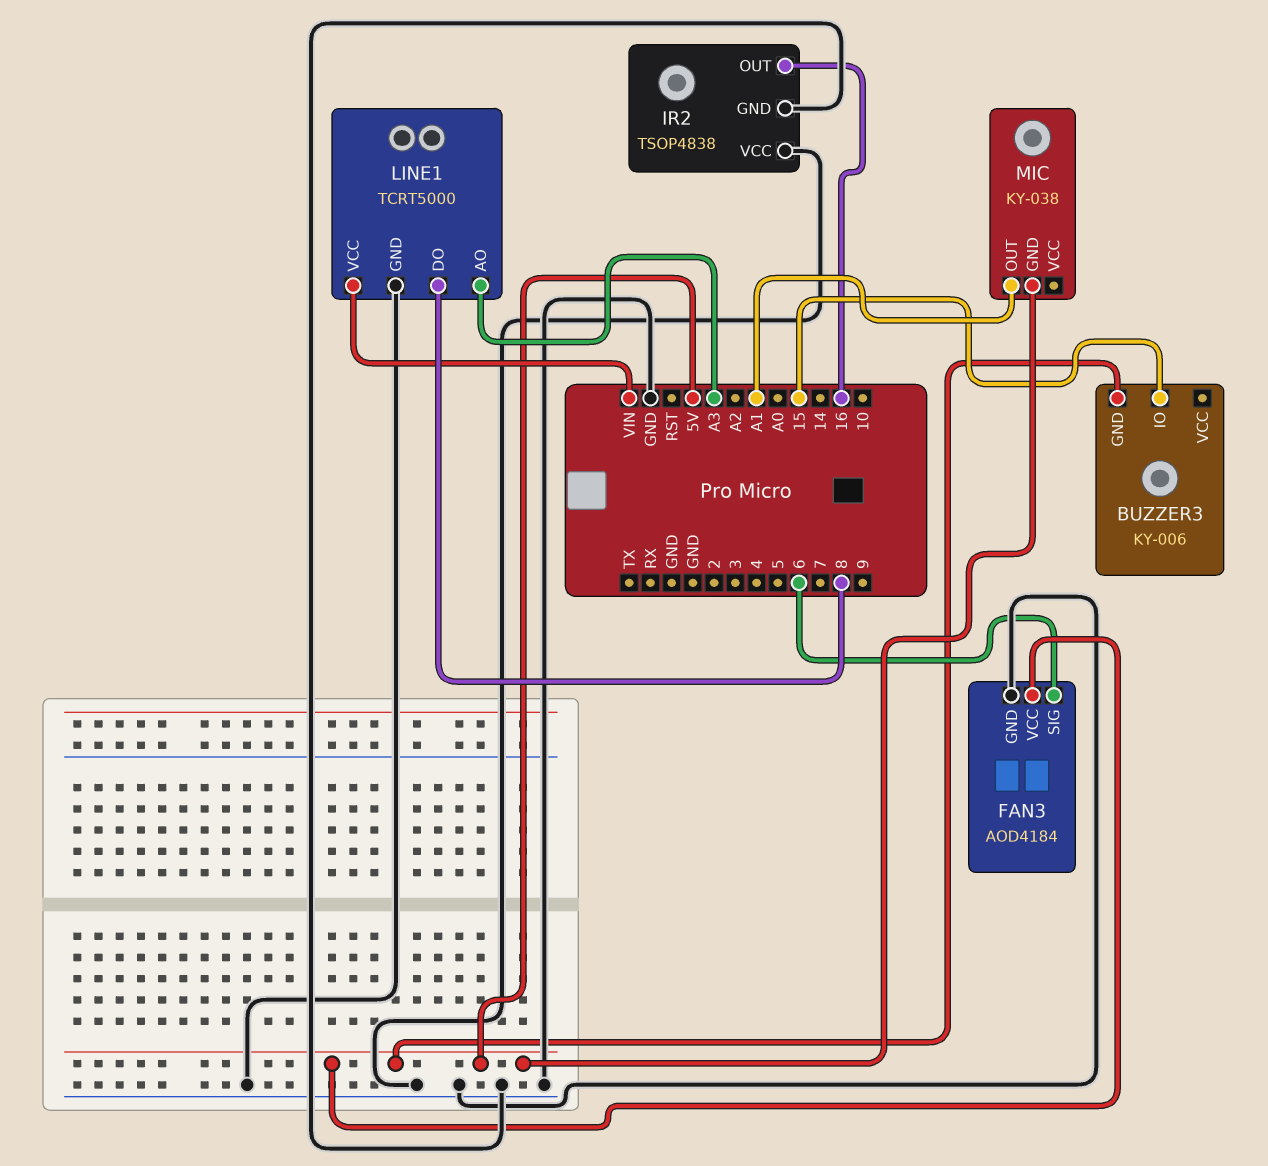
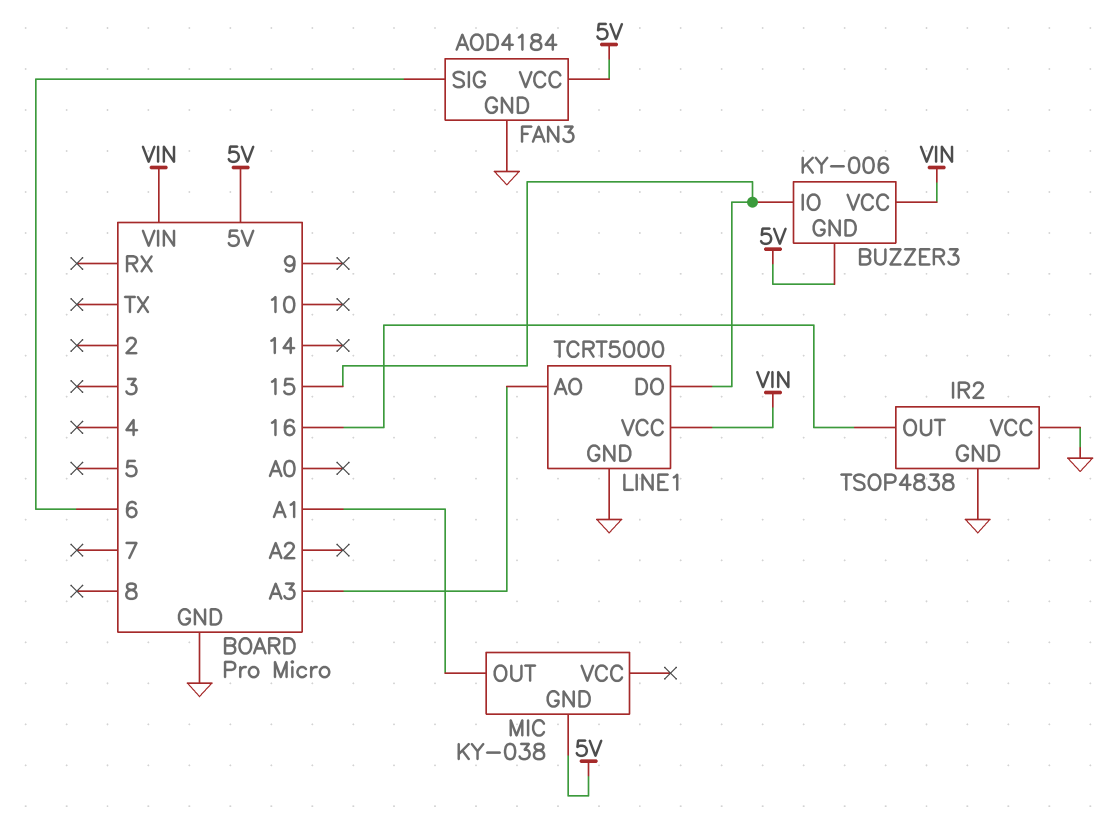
BUZZER3 pin VCC: none -> VIN
LINE1 pin DO: 8 -> 15

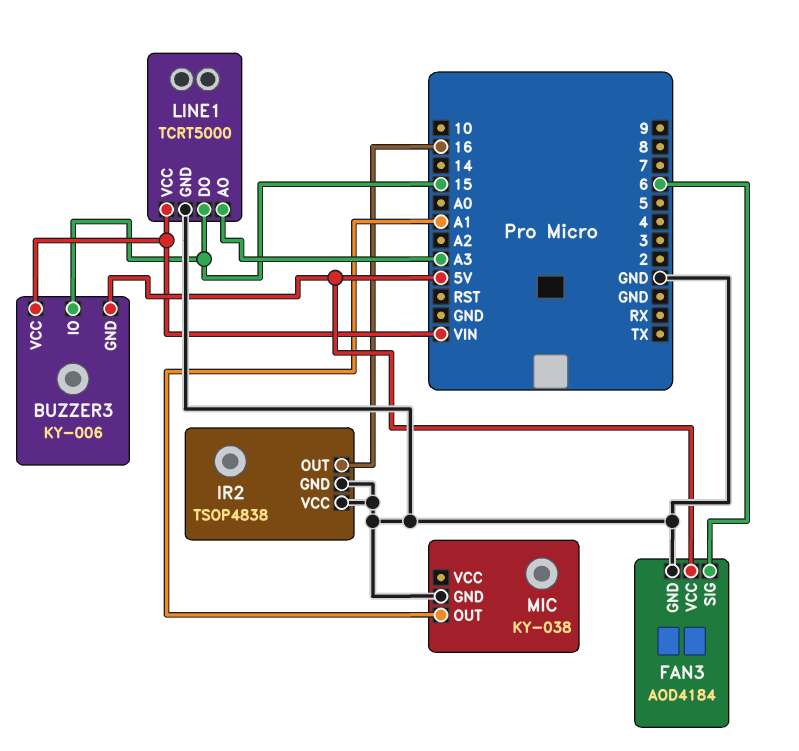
MIC pin GND: 5V -> GND

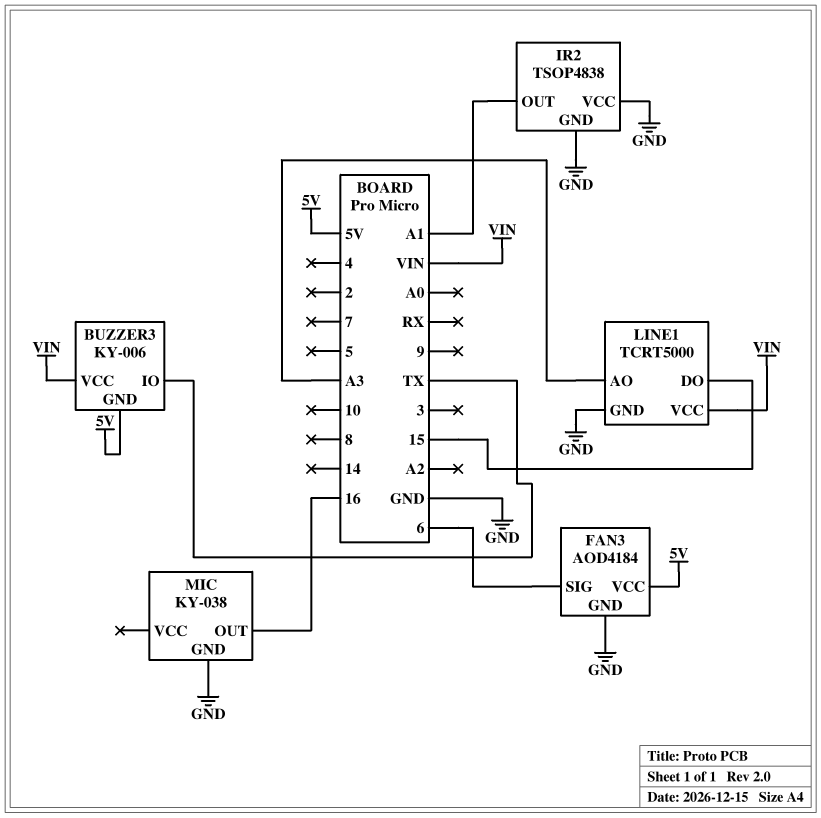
BUZZER3 pin IO: 15 -> TX
IR2 pin OUT: 16 -> A1
MIC pin OUT: A1 -> 16

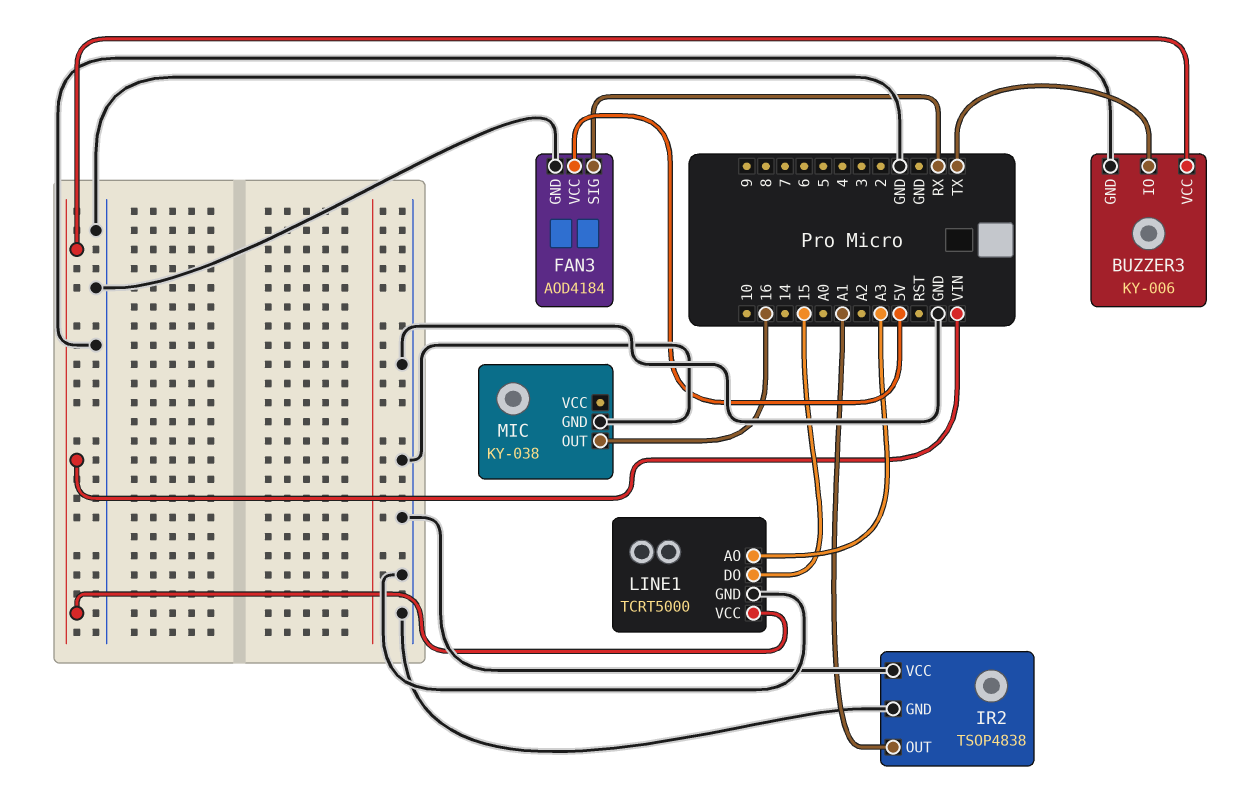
BUZZER3 pin GND: 5V -> GND
FAN3 pin SIG: 6 -> RX

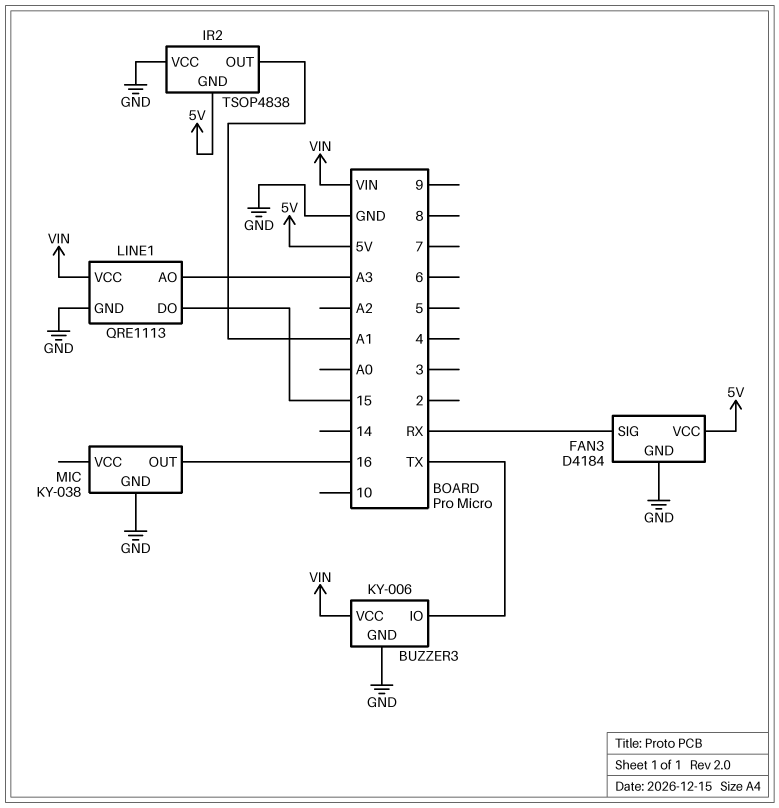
FAN3: AOD4184 -> D4184
IR2 pin GND: GND -> 5V
LINE1: TCRT5000 -> QRE1113

